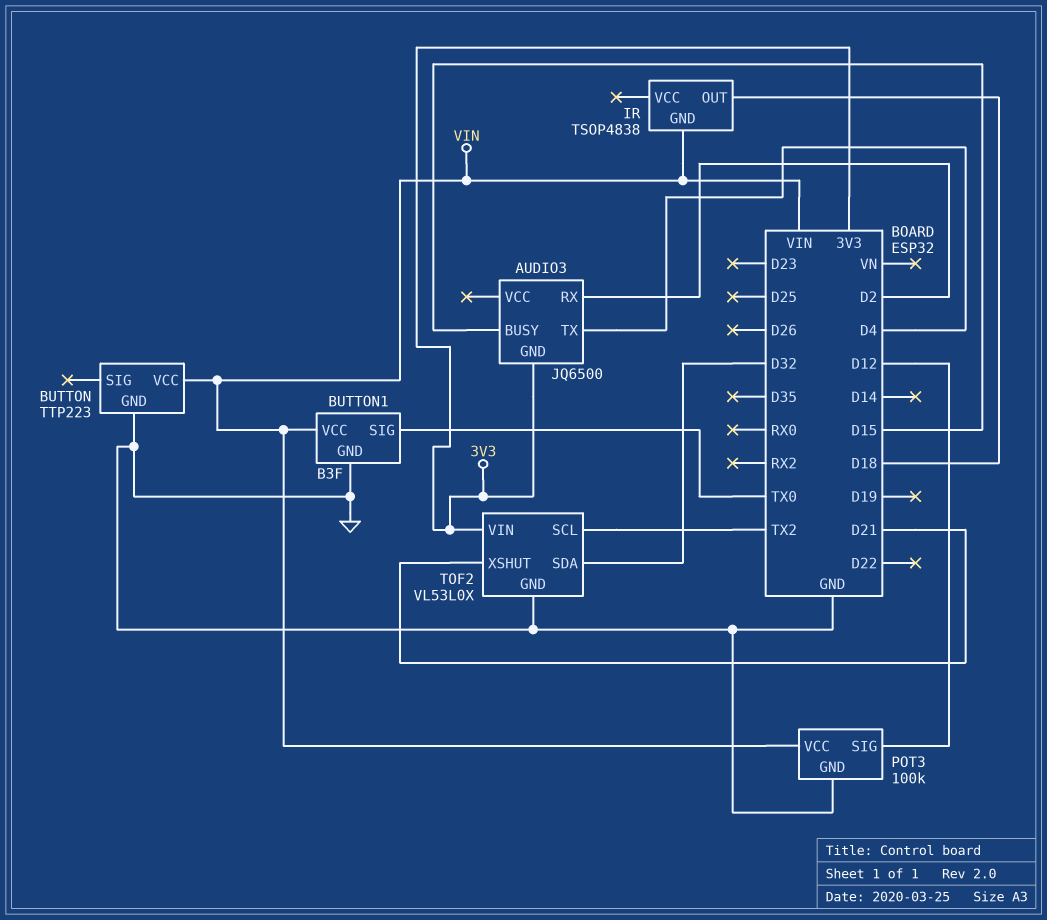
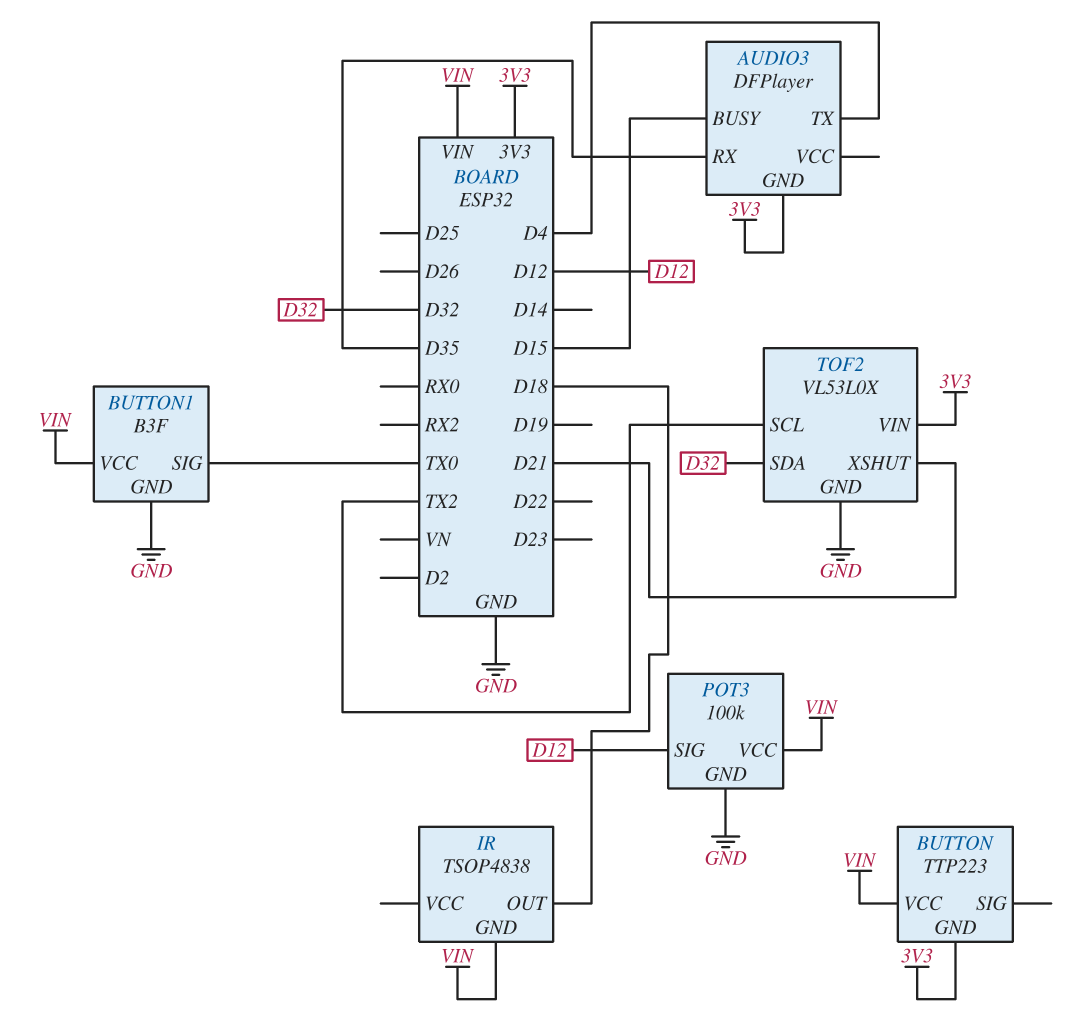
AUDIO3: JQ6500 -> DFPlayer
AUDIO3 pin RX: D2 -> D35
BUTTON pin GND: GND -> 3V3

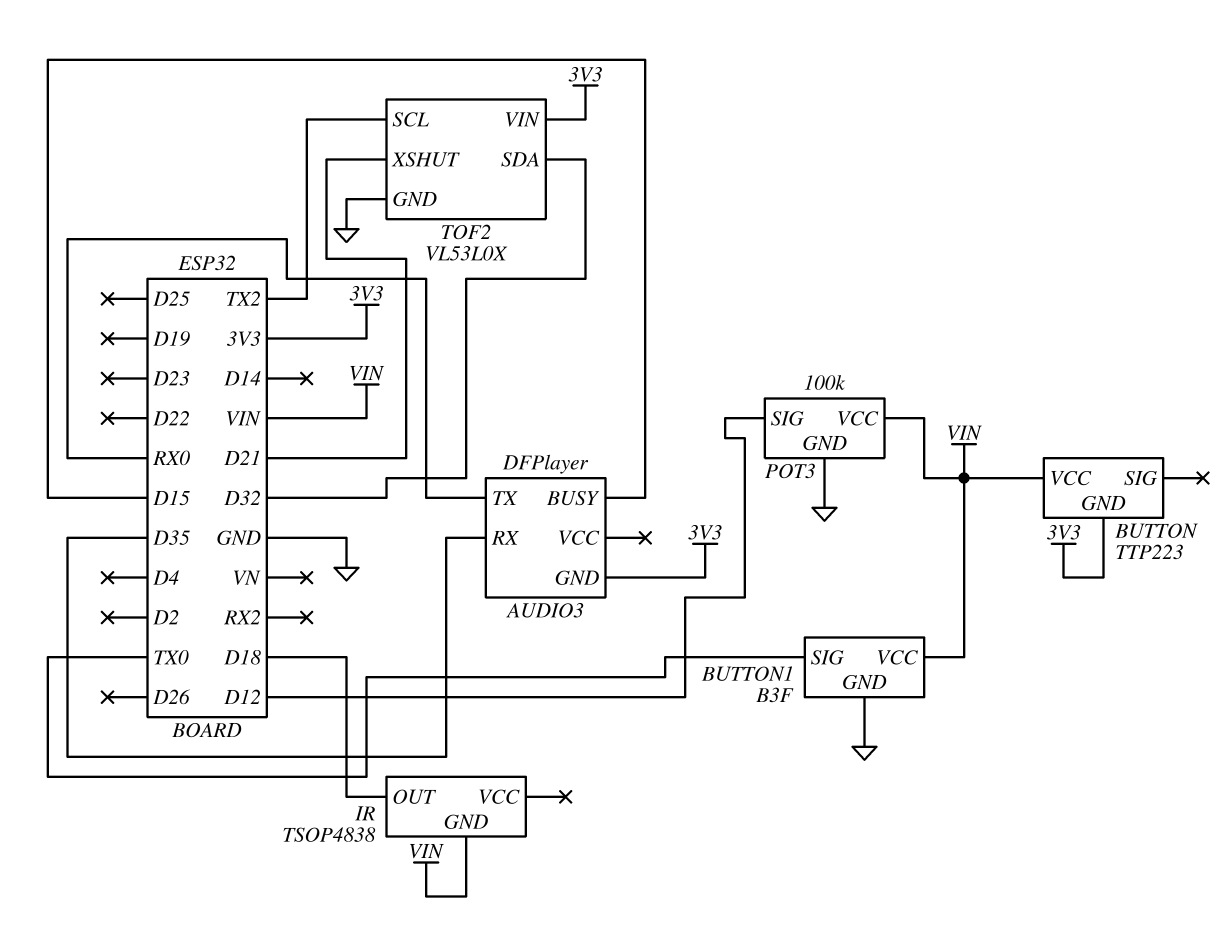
AUDIO3 pin TX: D4 -> RX0

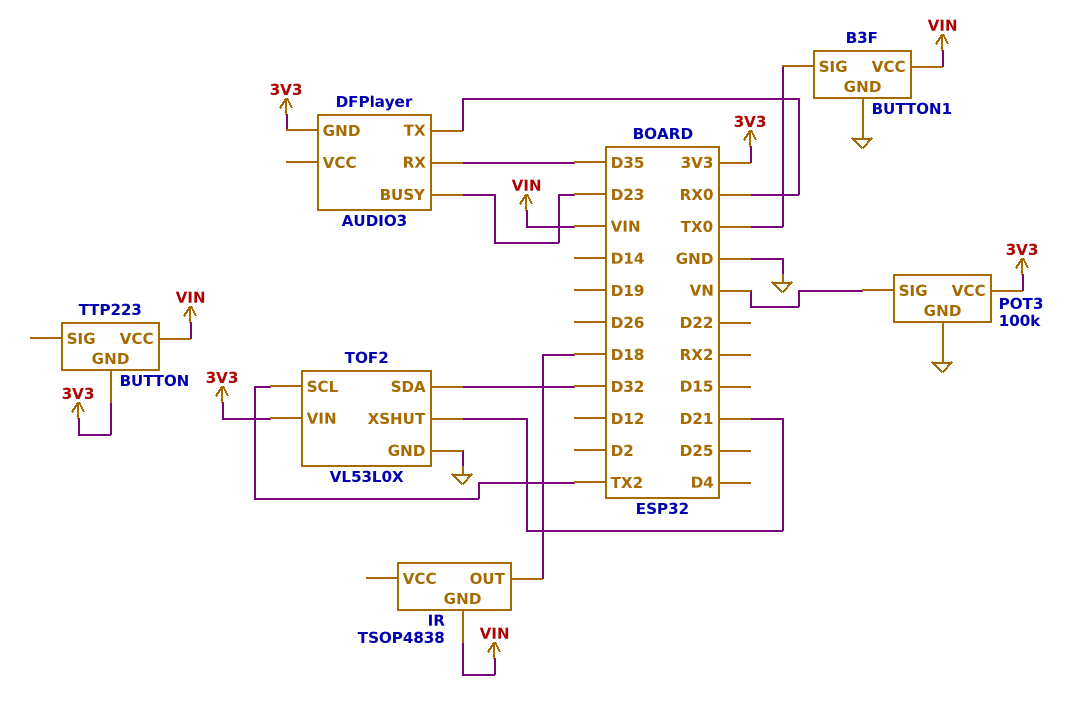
AUDIO3 pin BUSY: D15 -> D23
POT3 pin SIG: D12 -> VN
POT3 pin VCC: VIN -> 3V3

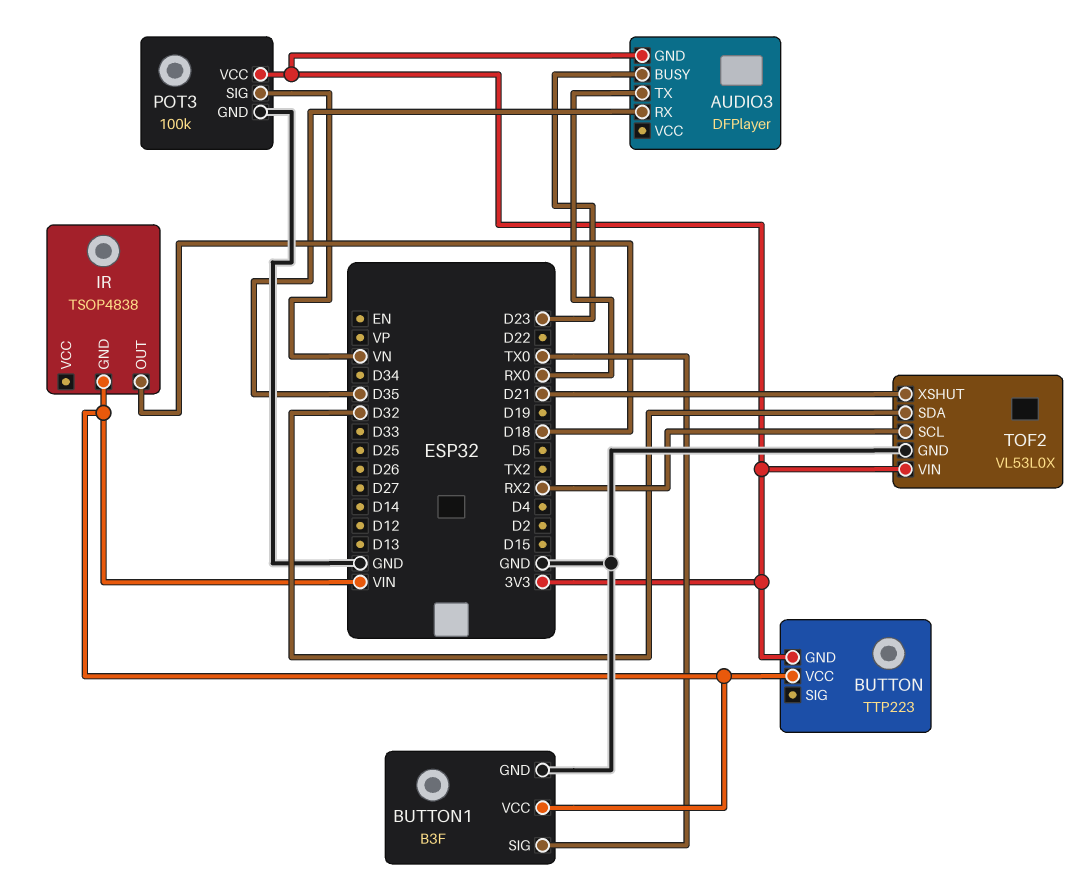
TOF2 pin SCL: TX2 -> RX2

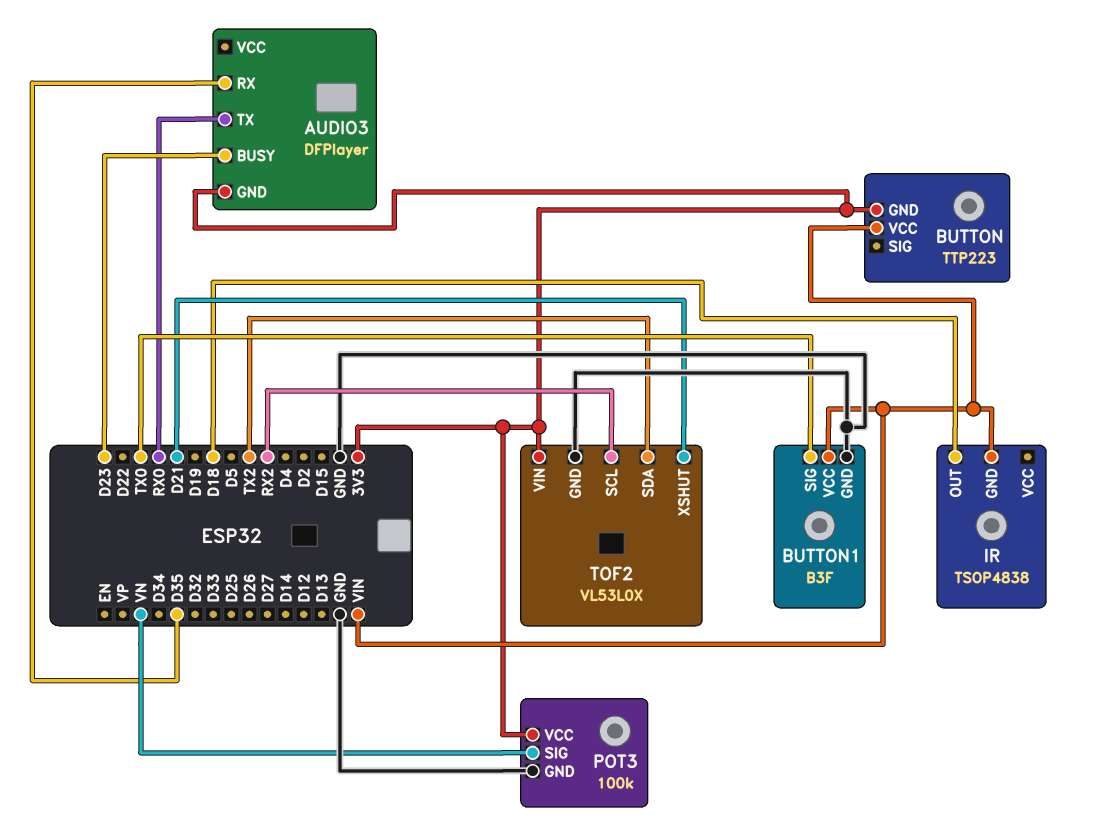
TOF2 pin SDA: D32 -> TX2

